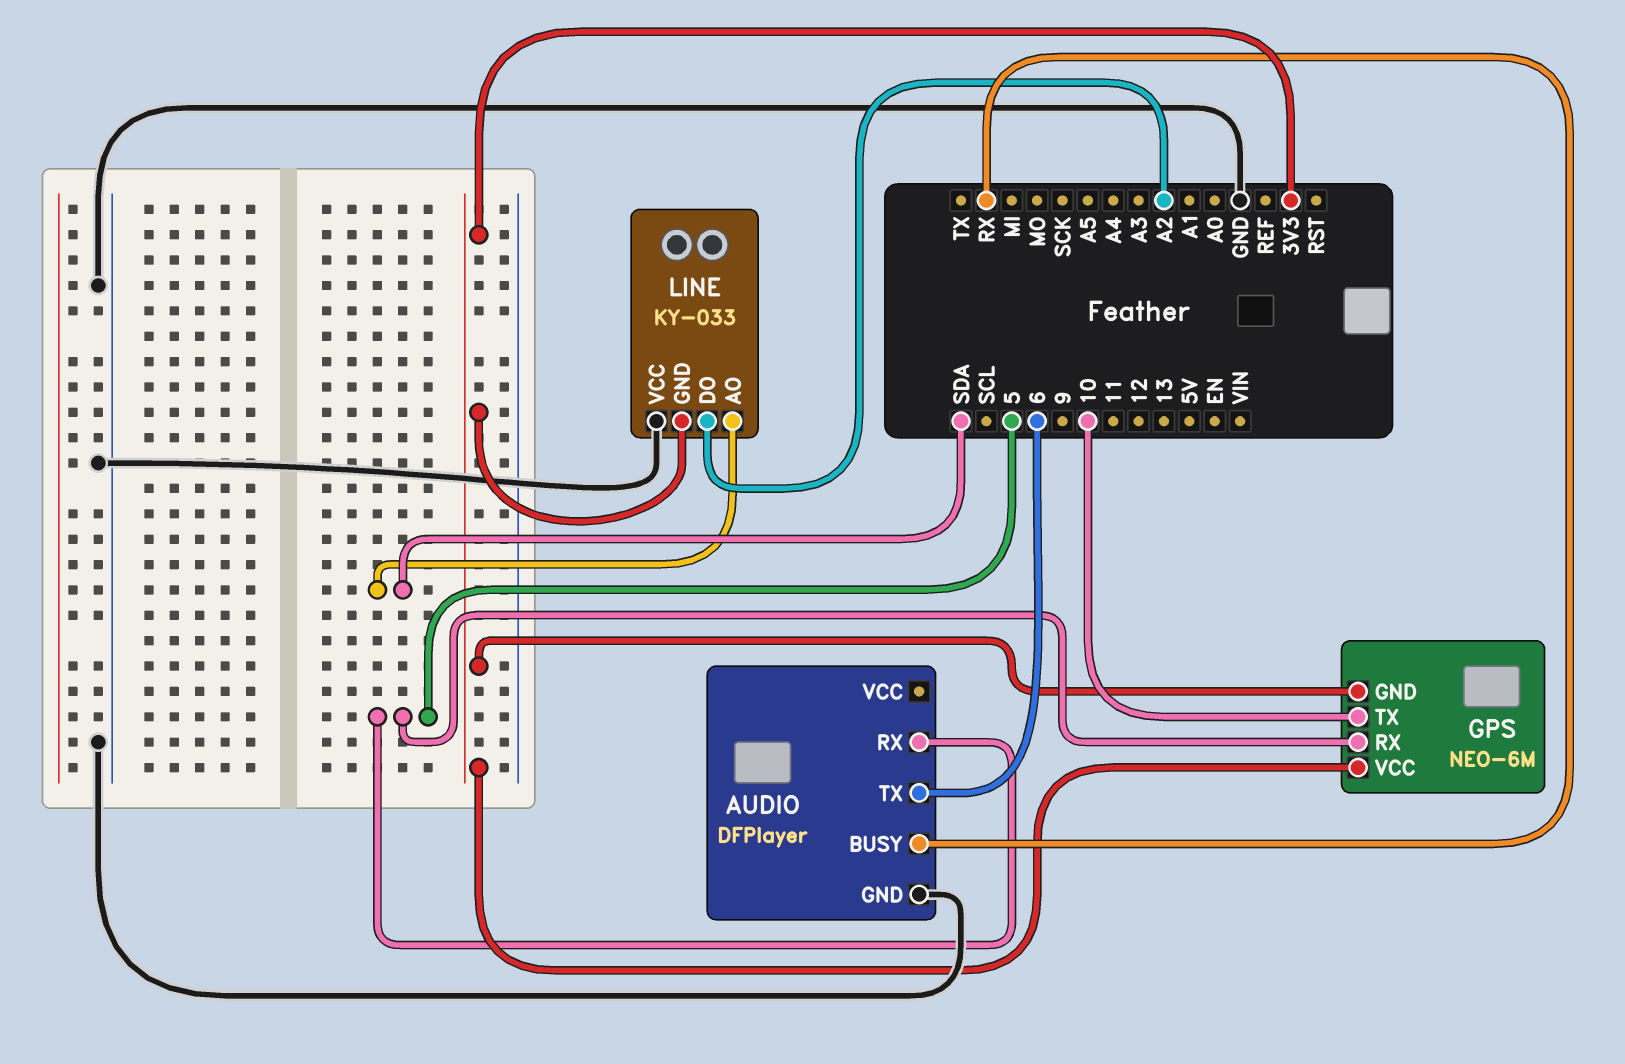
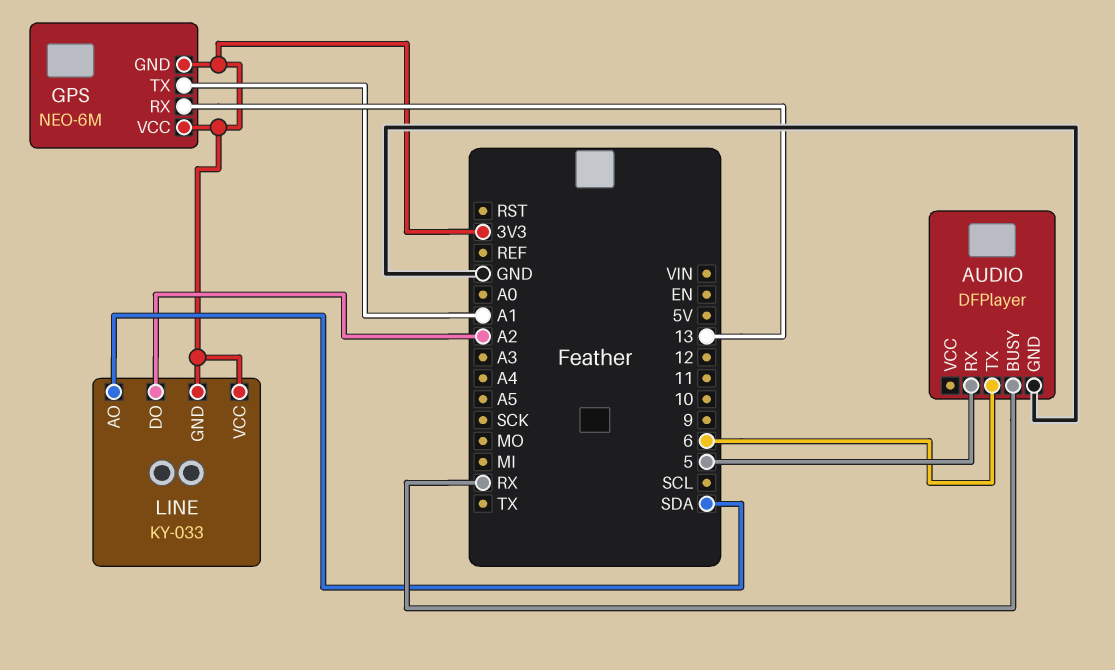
GPS pin RX: 5 -> 13
GPS pin TX: 10 -> A1
LINE pin VCC: GND -> 3V3

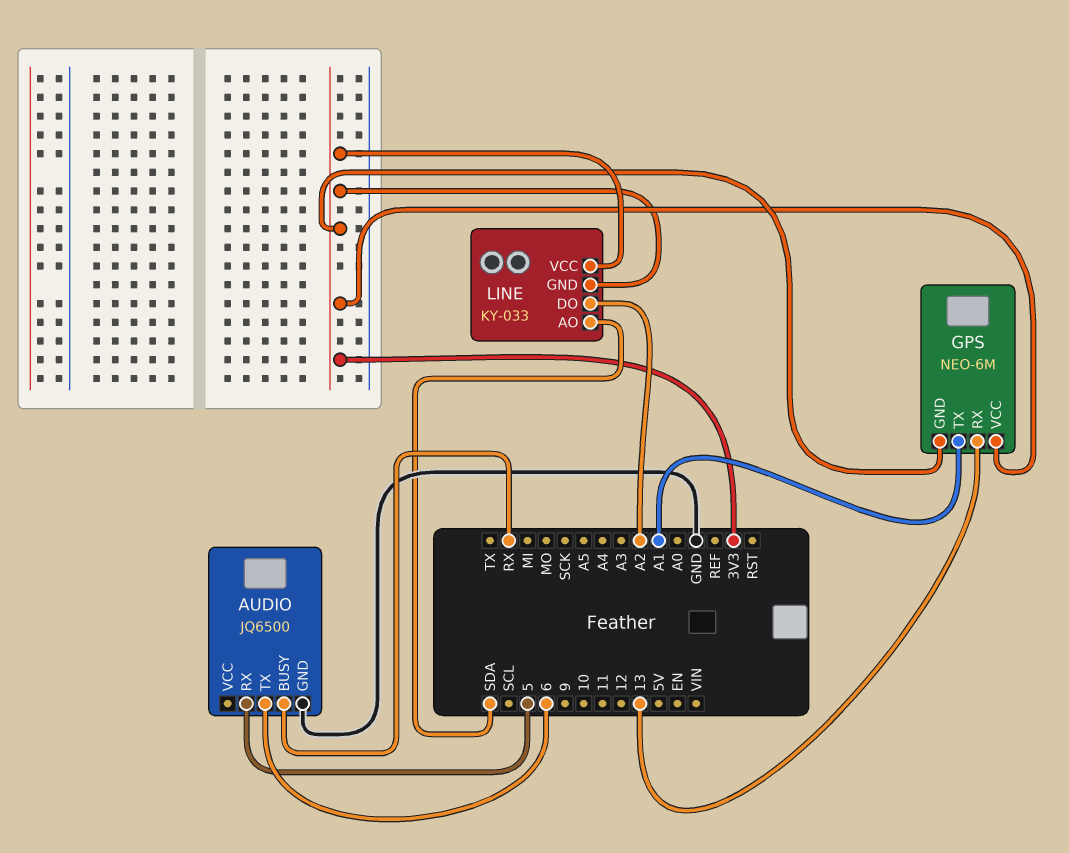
AUDIO: DFPlayer -> JQ6500

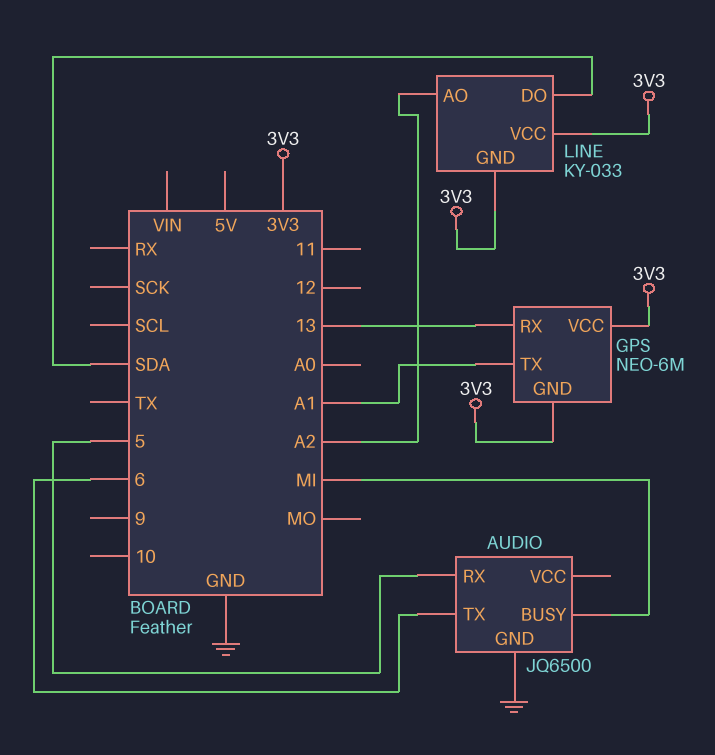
AUDIO pin BUSY: RX -> MI
LINE pin AO: SDA -> A2
LINE pin DO: A2 -> SDA

